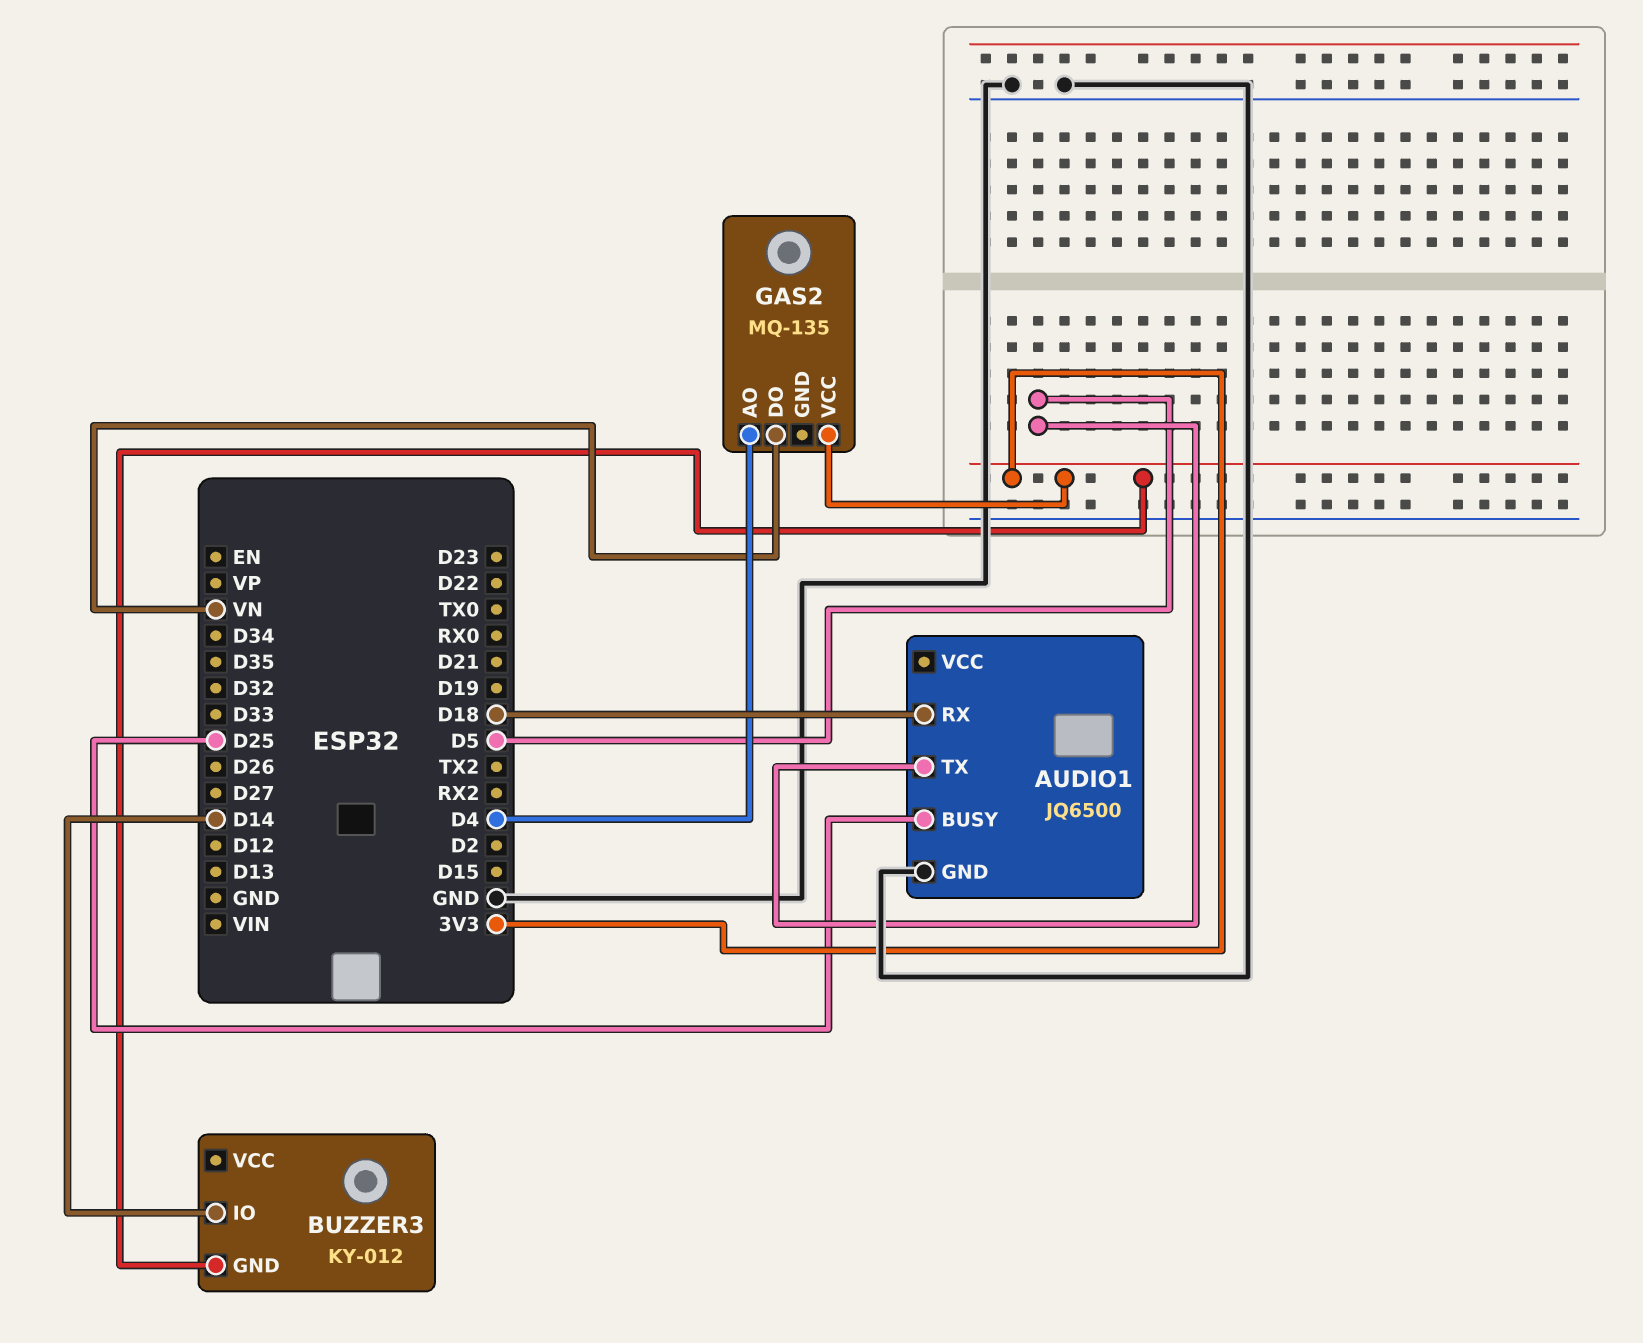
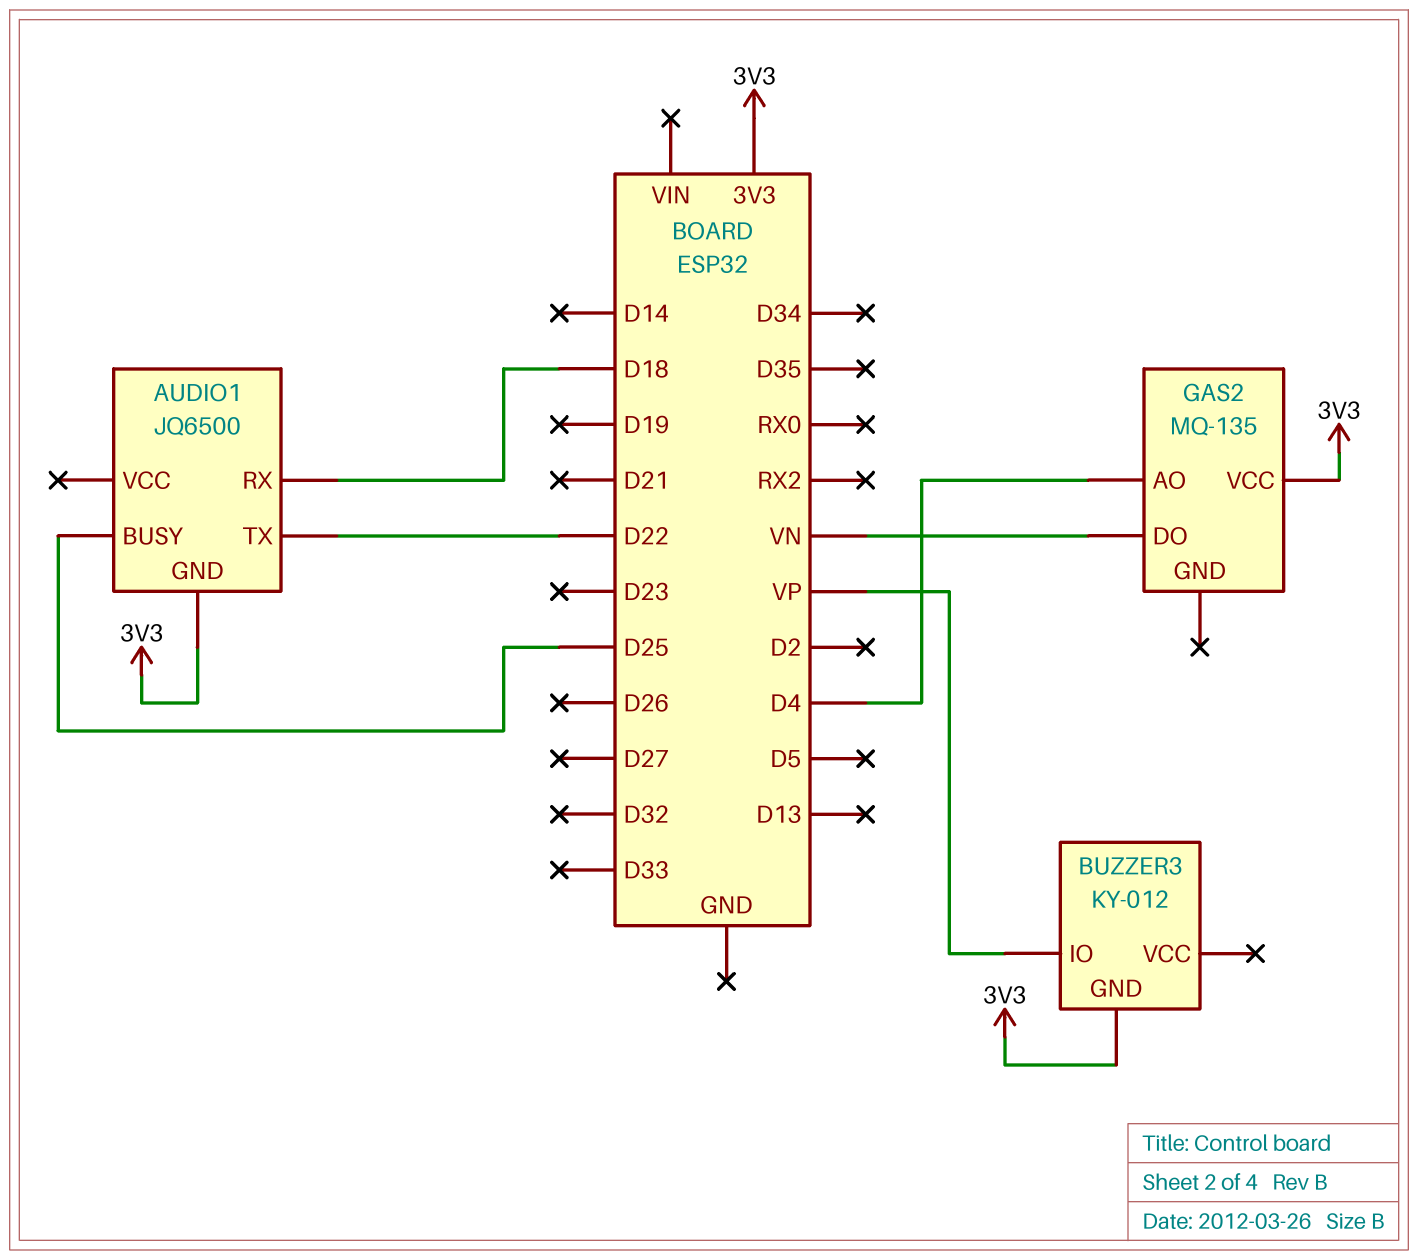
AUDIO1 pin GND: GND -> 3V3
AUDIO1 pin TX: D5 -> D22
BUZZER3 pin IO: D14 -> VP

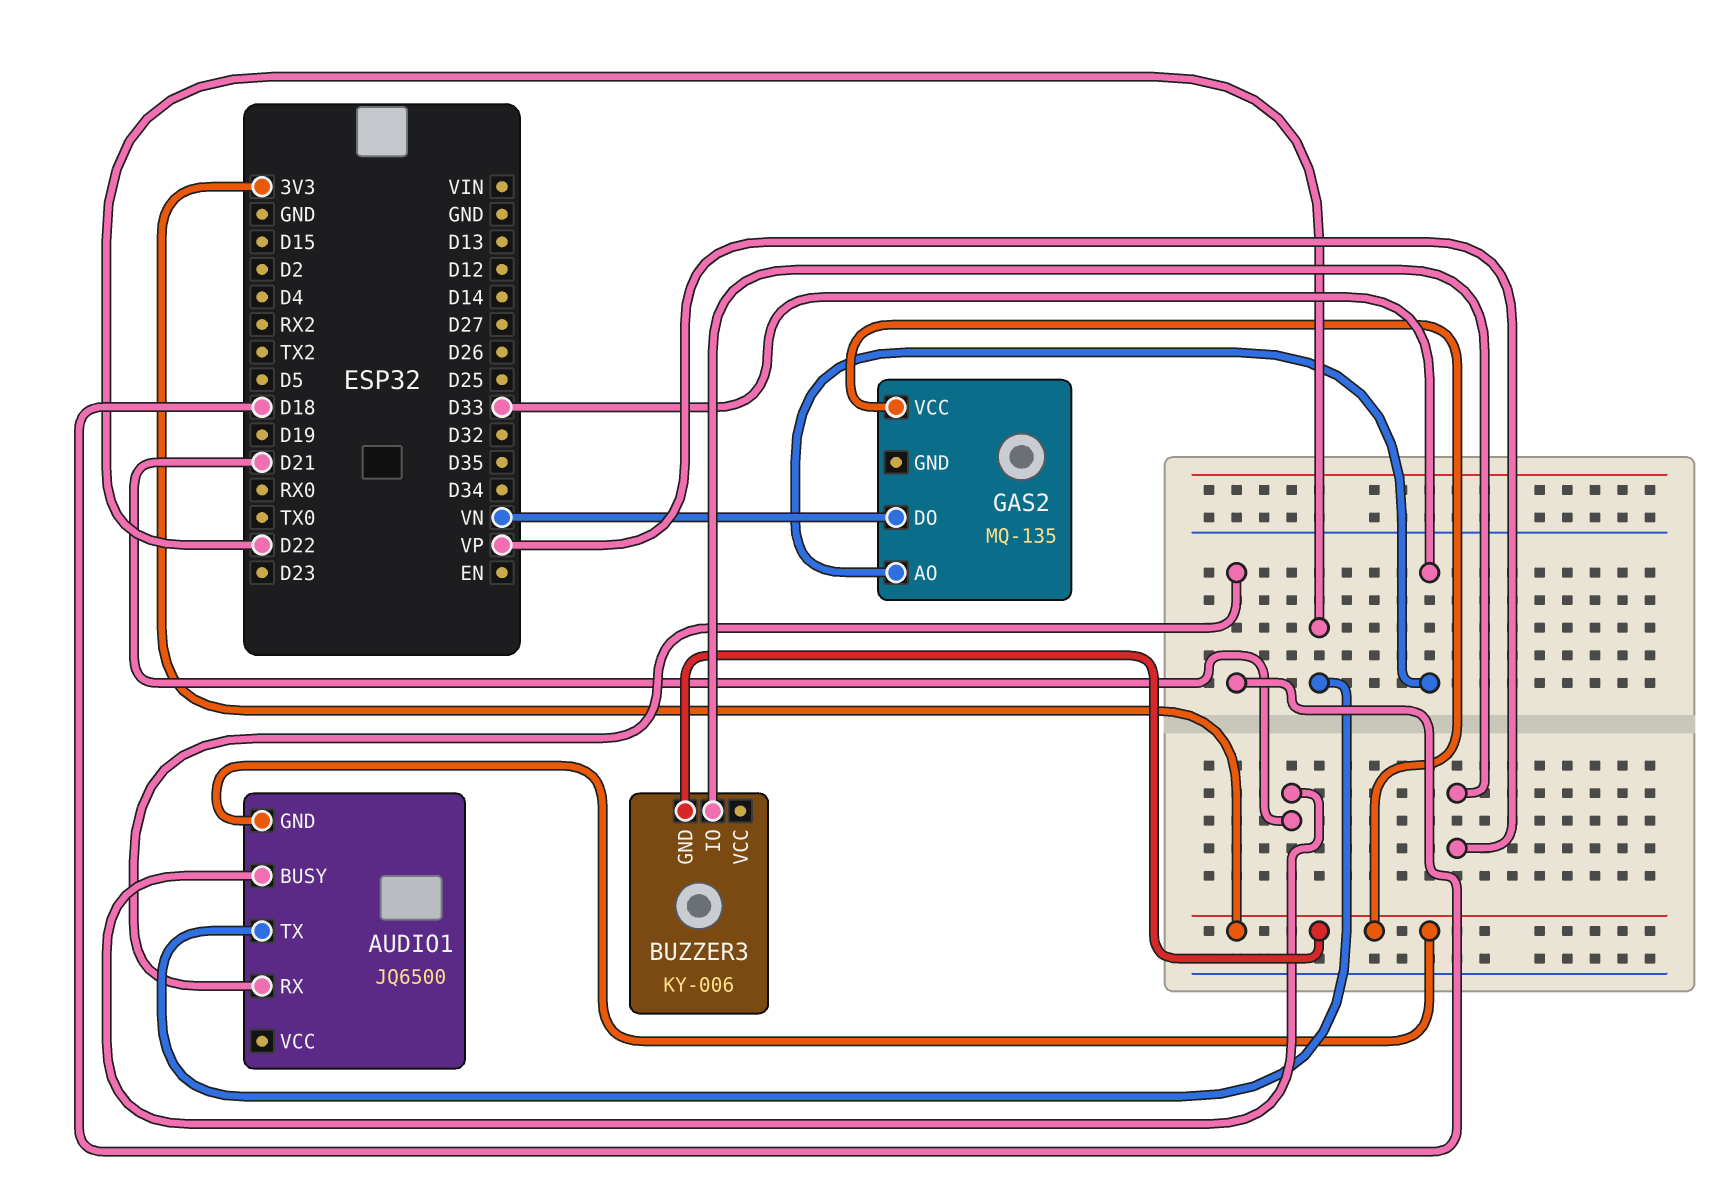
AUDIO1 pin BUSY: D25 -> D21
BUZZER3: KY-012 -> KY-006
GAS2 pin AO: D4 -> D33

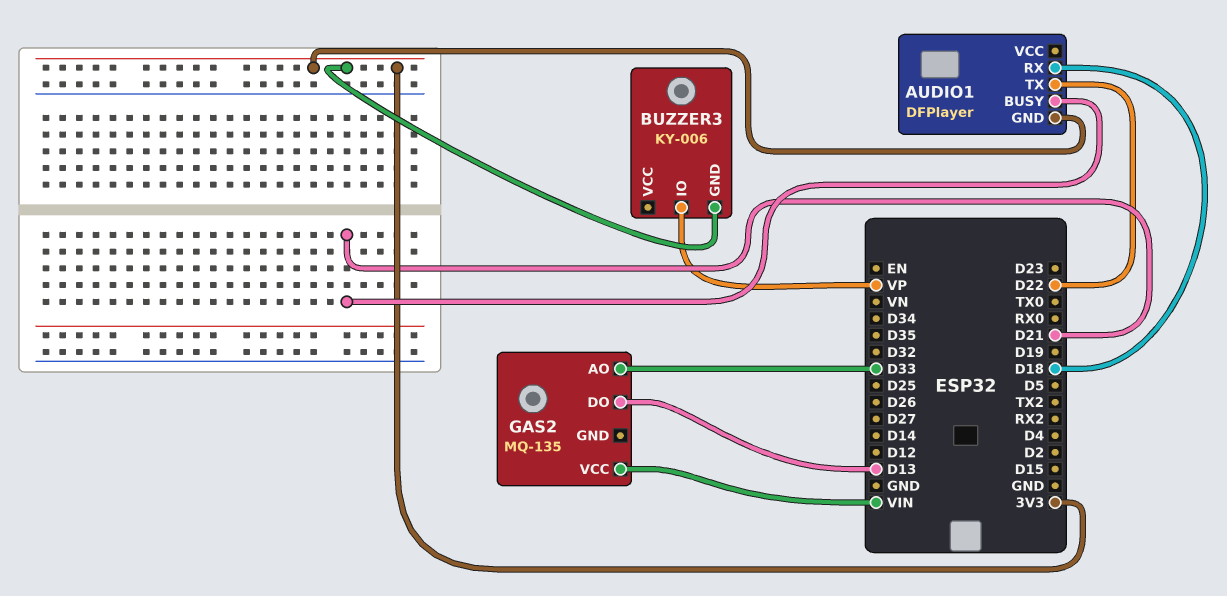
AUDIO1: JQ6500 -> DFPlayer
GAS2 pin DO: VN -> D13
GAS2 pin VCC: 3V3 -> VIN

